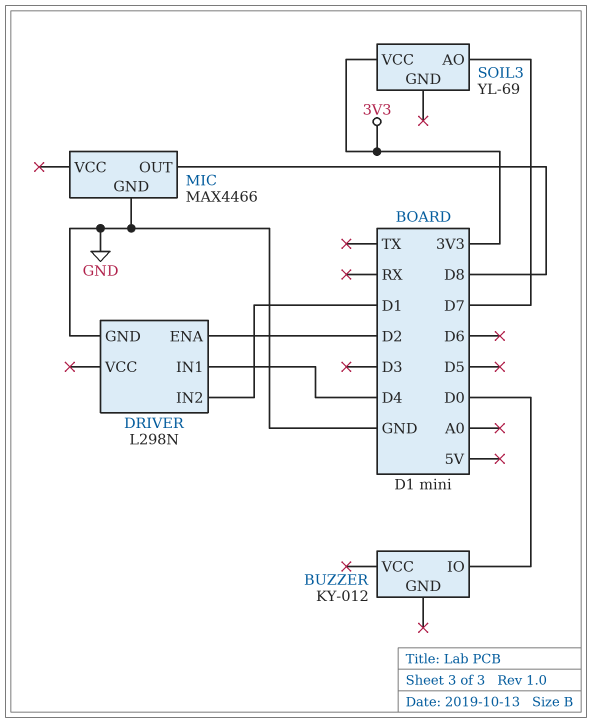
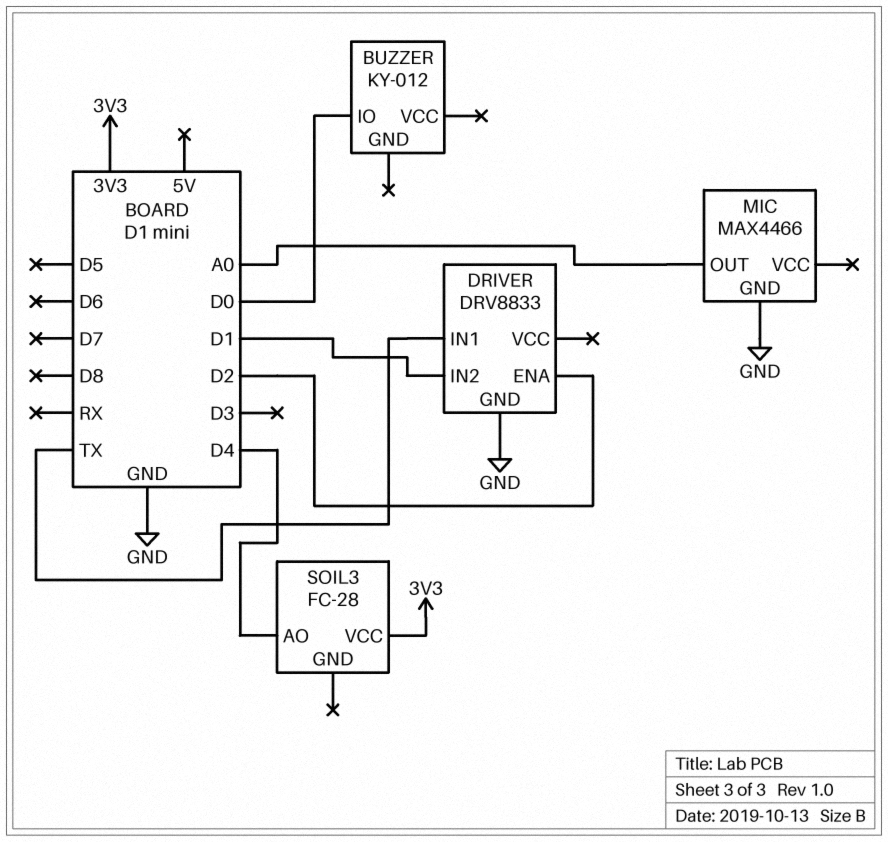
DRIVER: L298N -> DRV8833
DRIVER pin IN1: D4 -> TX
MIC pin OUT: D8 -> A0
SOIL3: YL-69 -> FC-28
SOIL3 pin AO: D7 -> D4

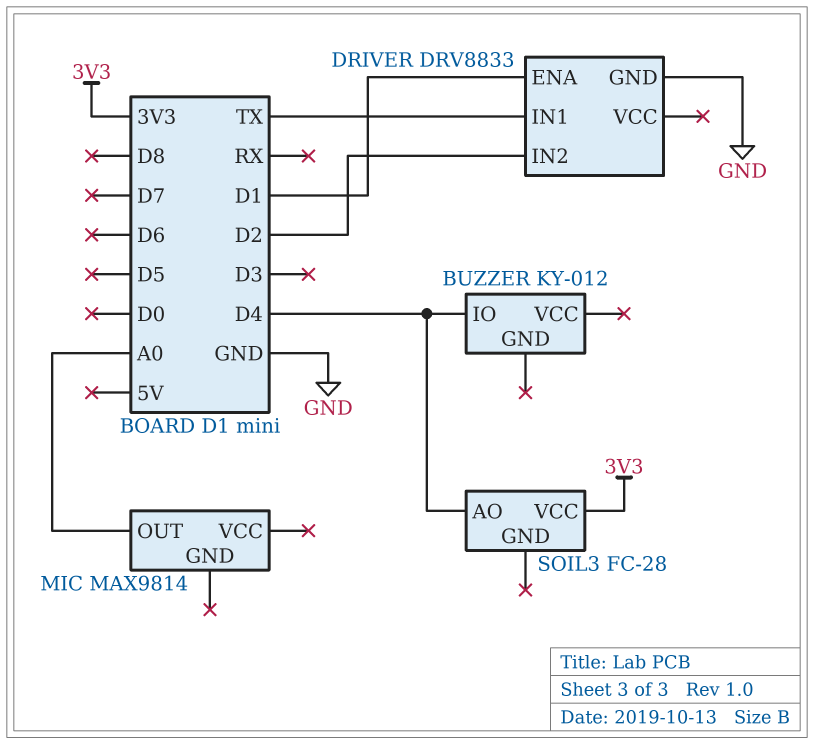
BUZZER pin IO: D0 -> D4
DRIVER pin ENA: D2 -> D1
DRIVER pin IN2: D1 -> D2
MIC: MAX4466 -> MAX9814
MIC pin GND: GND -> none

